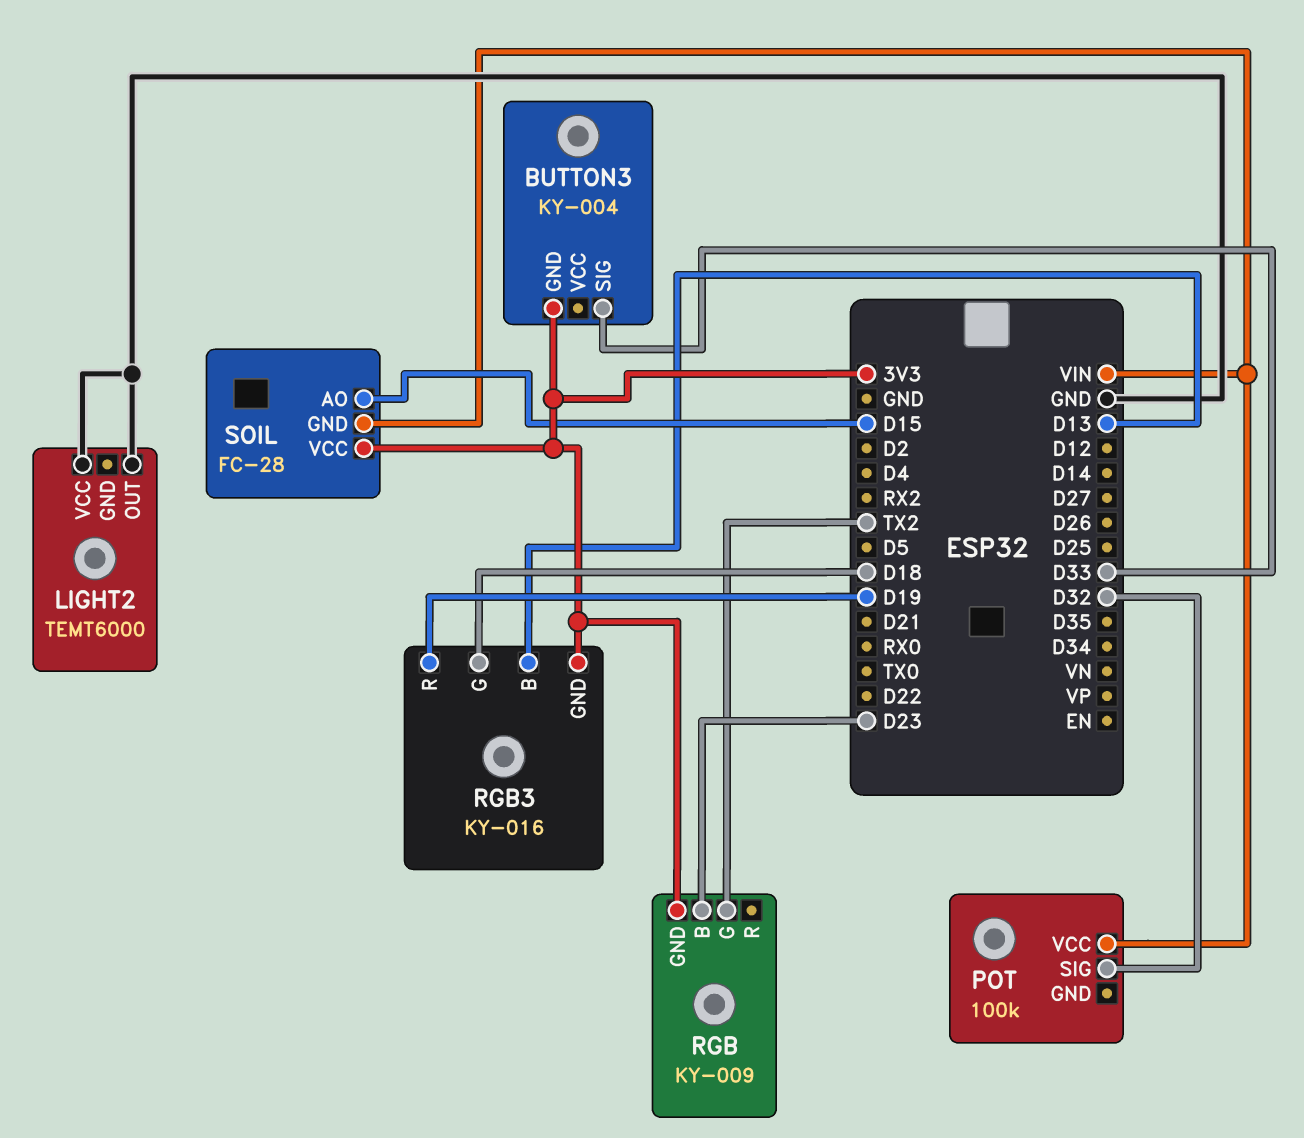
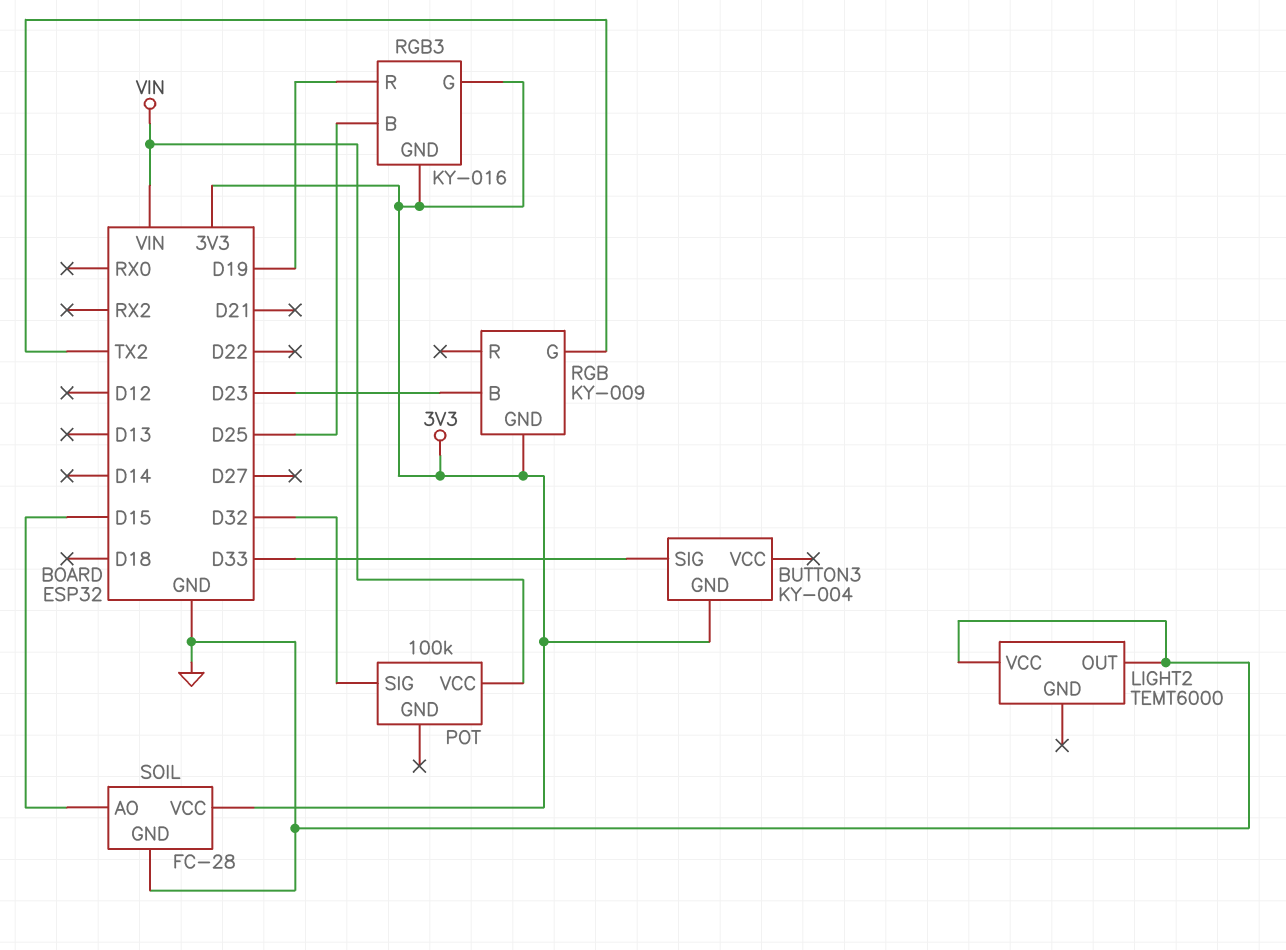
RGB3 pin B: D13 -> D25
RGB3 pin G: D18 -> 3V3
SOIL pin GND: VIN -> GND

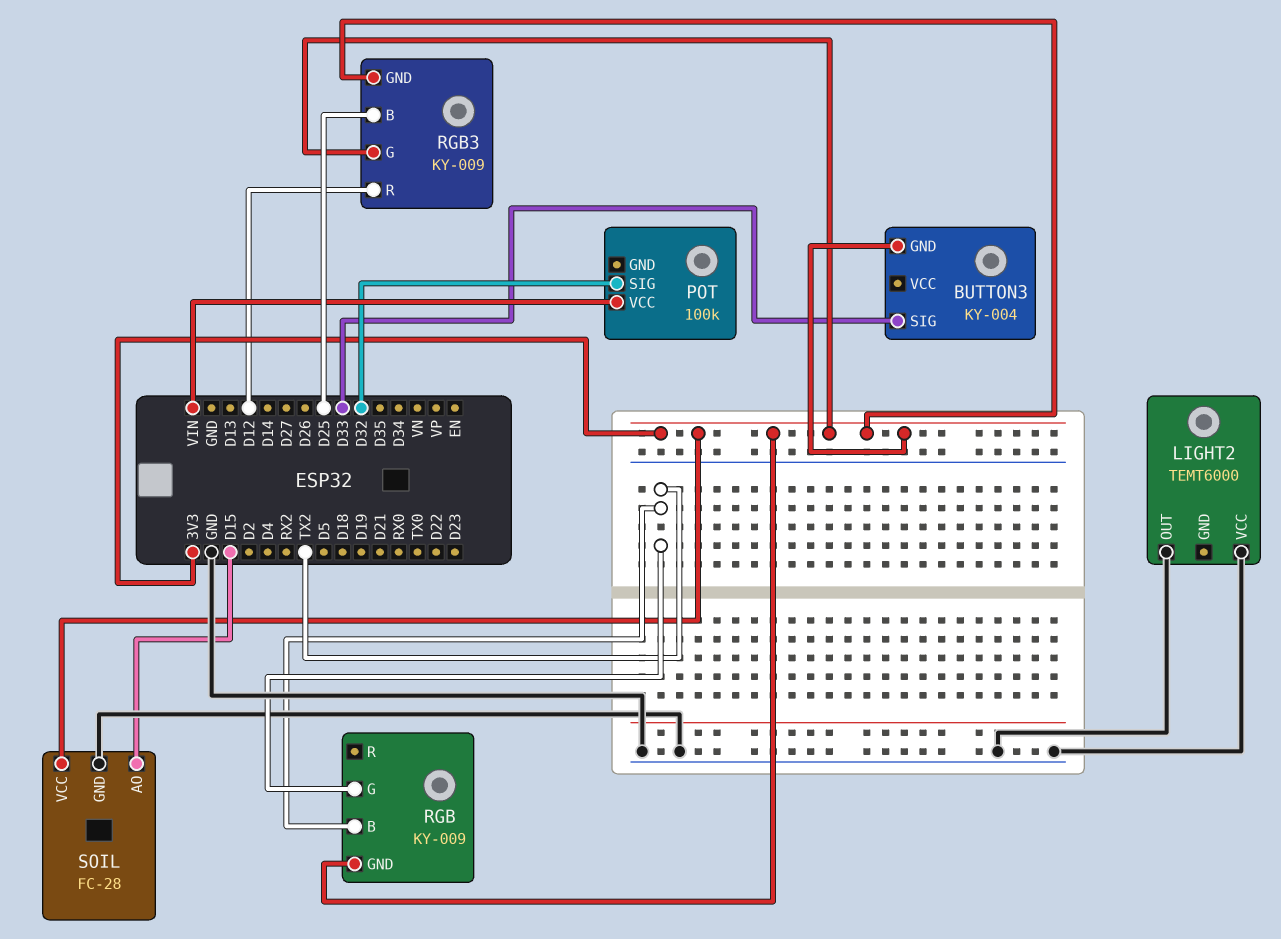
RGB pin B: D23 -> TX2
RGB3: KY-016 -> KY-009
RGB3 pin R: D19 -> D12

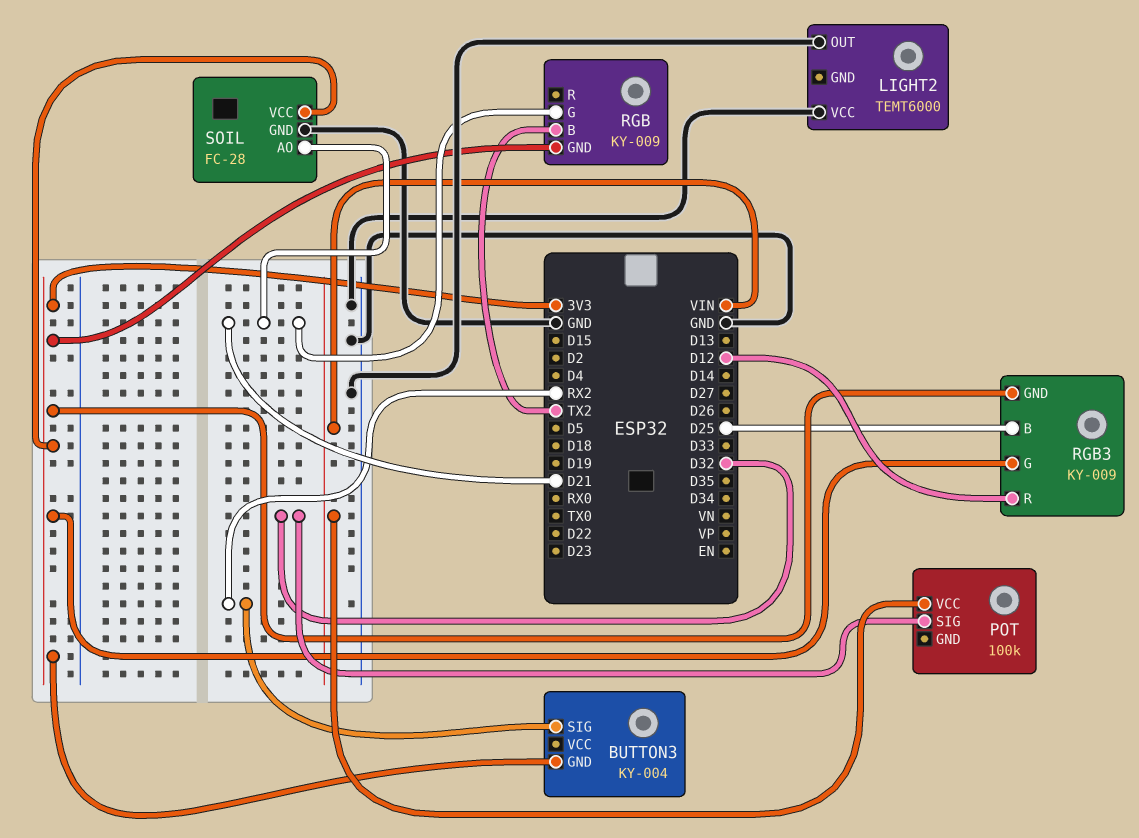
BUTTON3 pin SIG: D33 -> RX2
RGB pin G: TX2 -> D21
SOIL pin AO: D15 -> D21

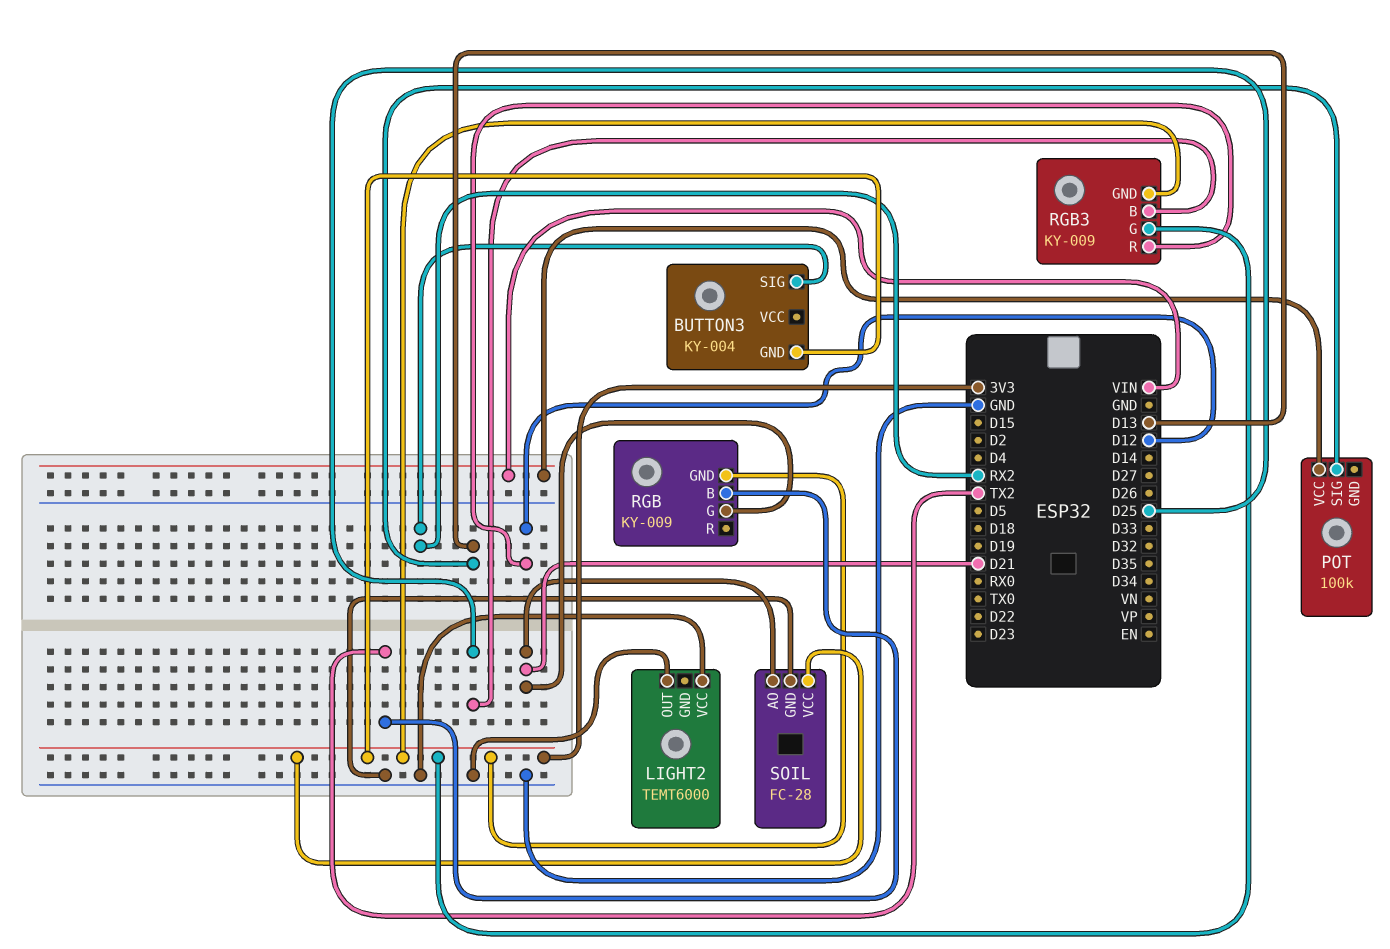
POT pin SIG: D32 -> D13

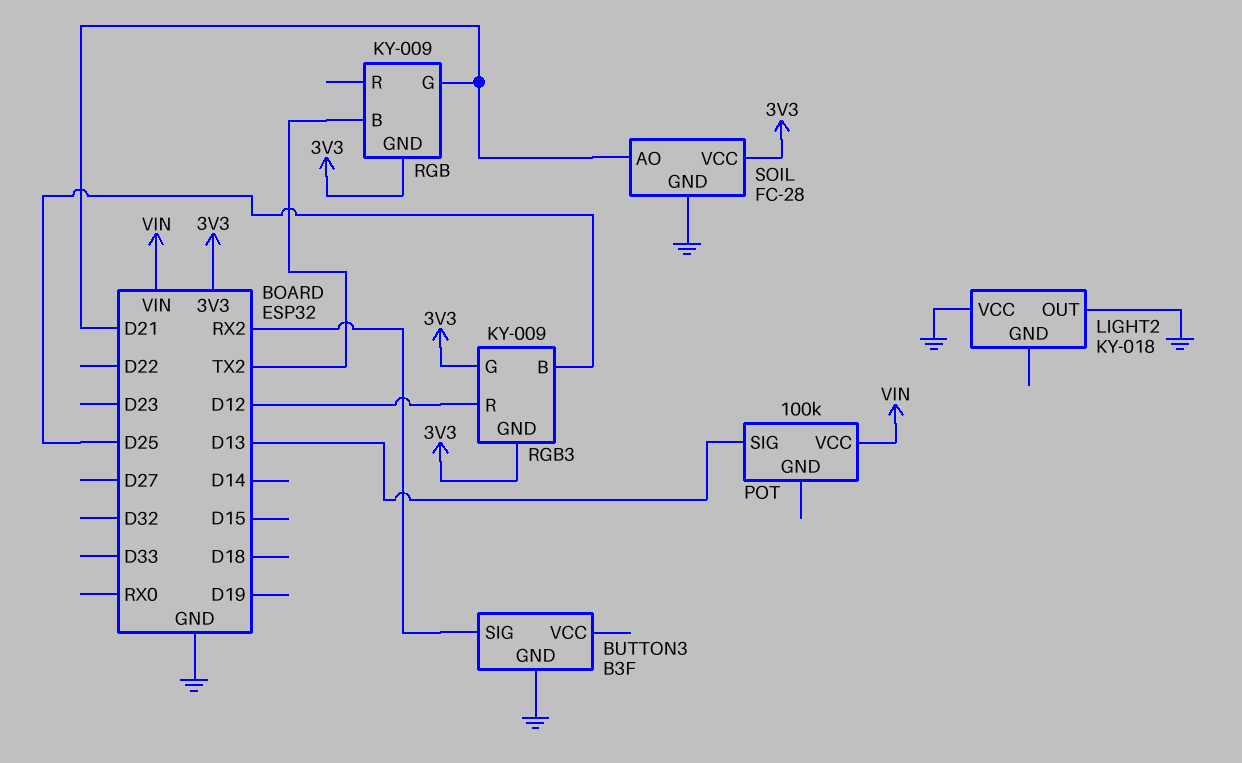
BUTTON3: KY-004 -> B3F
BUTTON3 pin GND: 3V3 -> GND
LIGHT2: TEMT6000 -> KY-018

